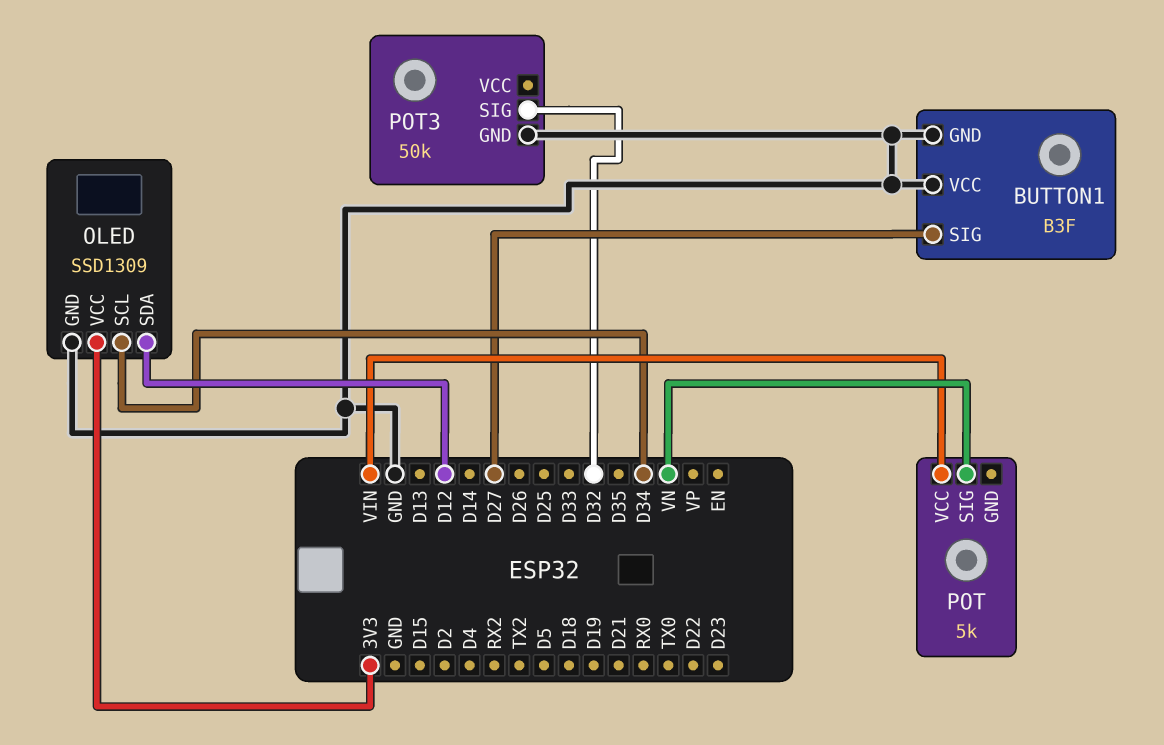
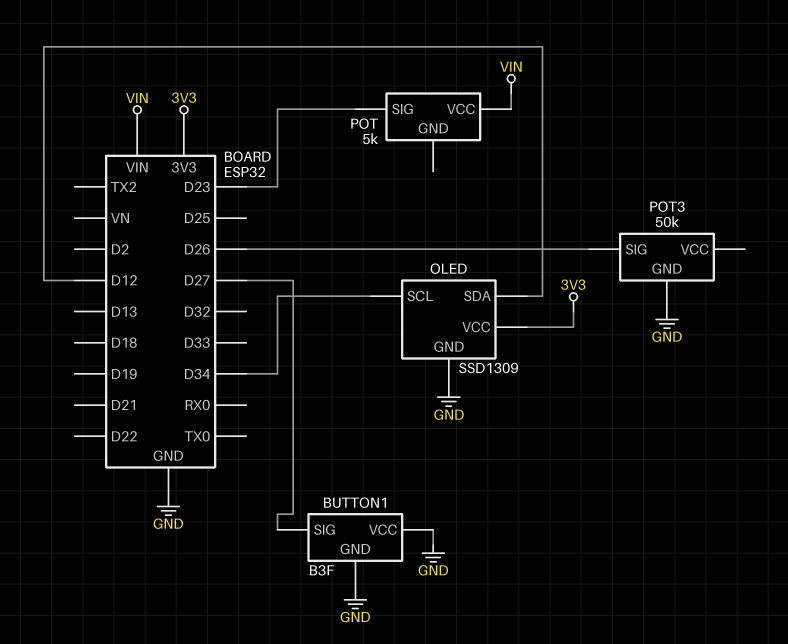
POT pin SIG: VN -> D23
POT3 pin SIG: D32 -> D26

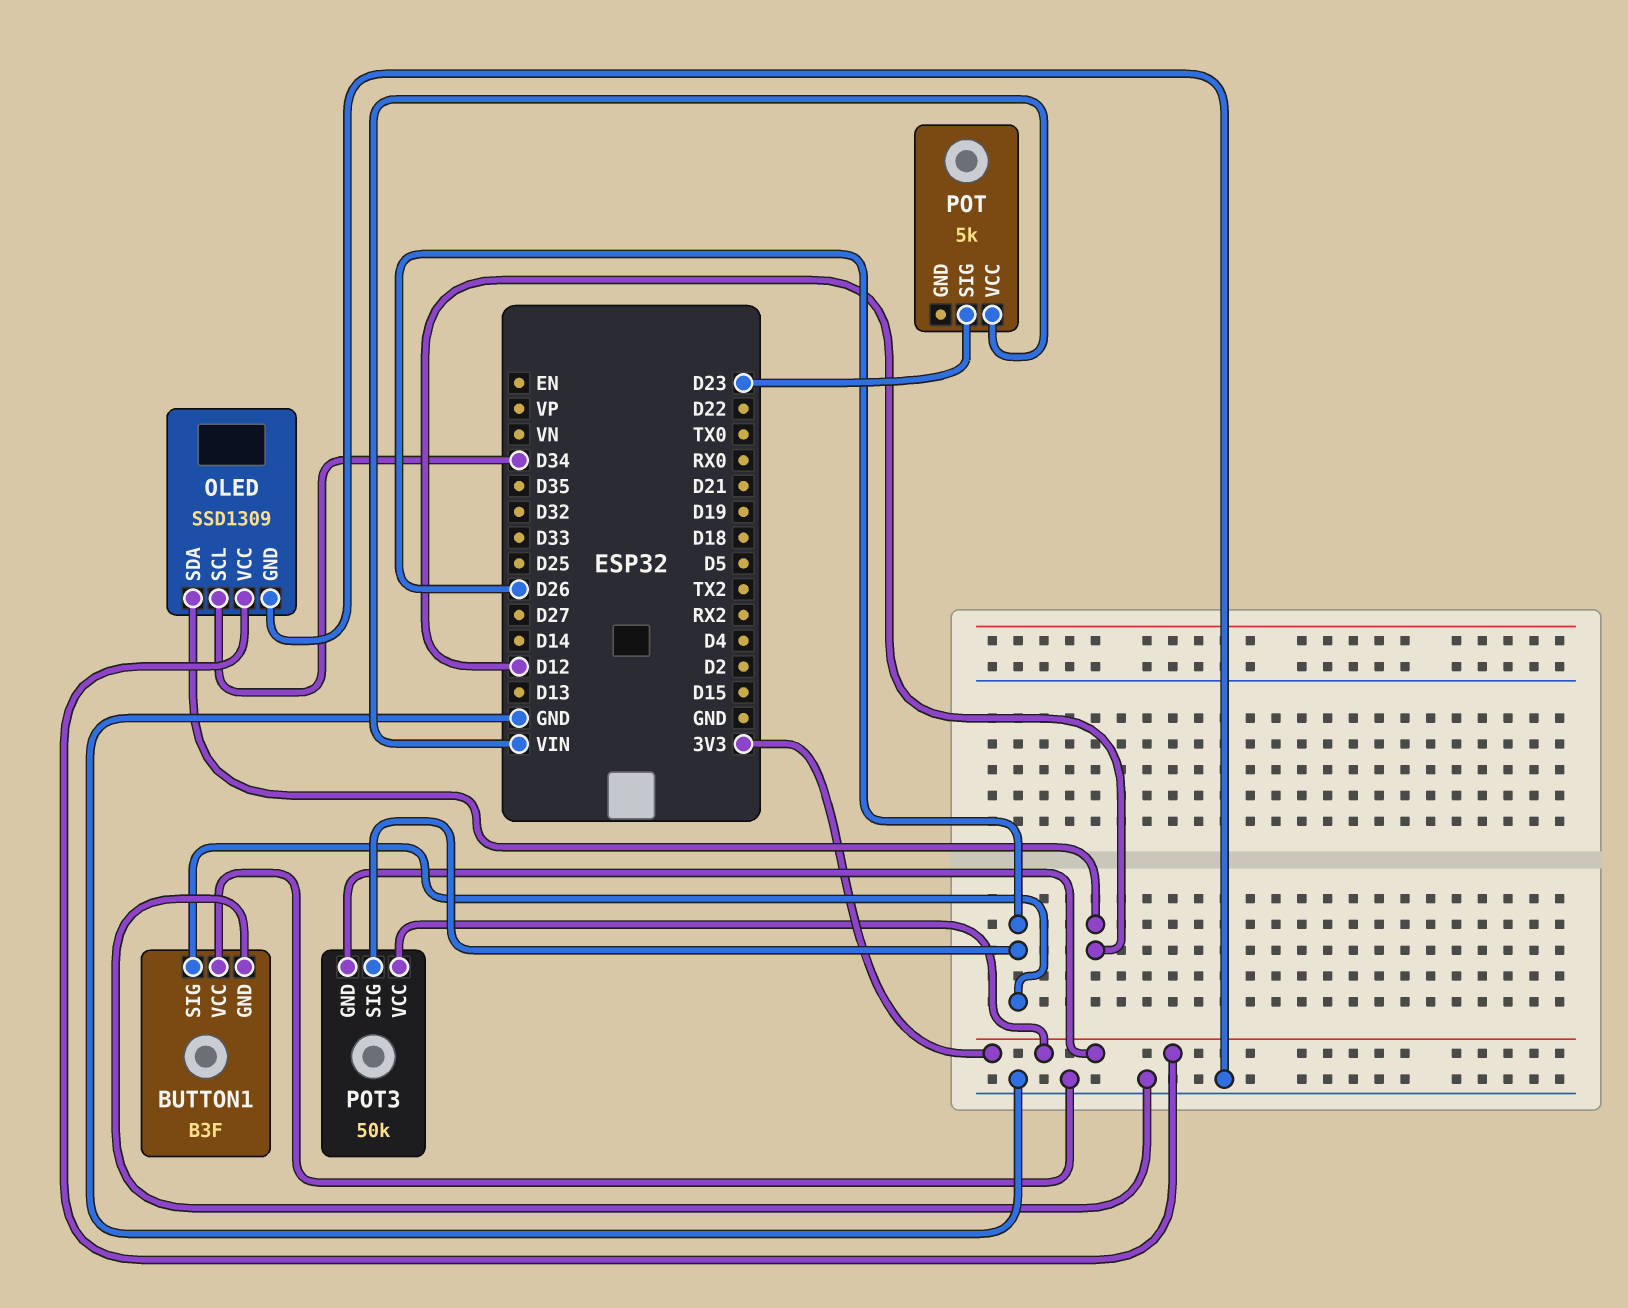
BUTTON1 pin SIG: D27 -> D26
POT3 pin GND: GND -> 3V3
POT3 pin VCC: none -> 3V3

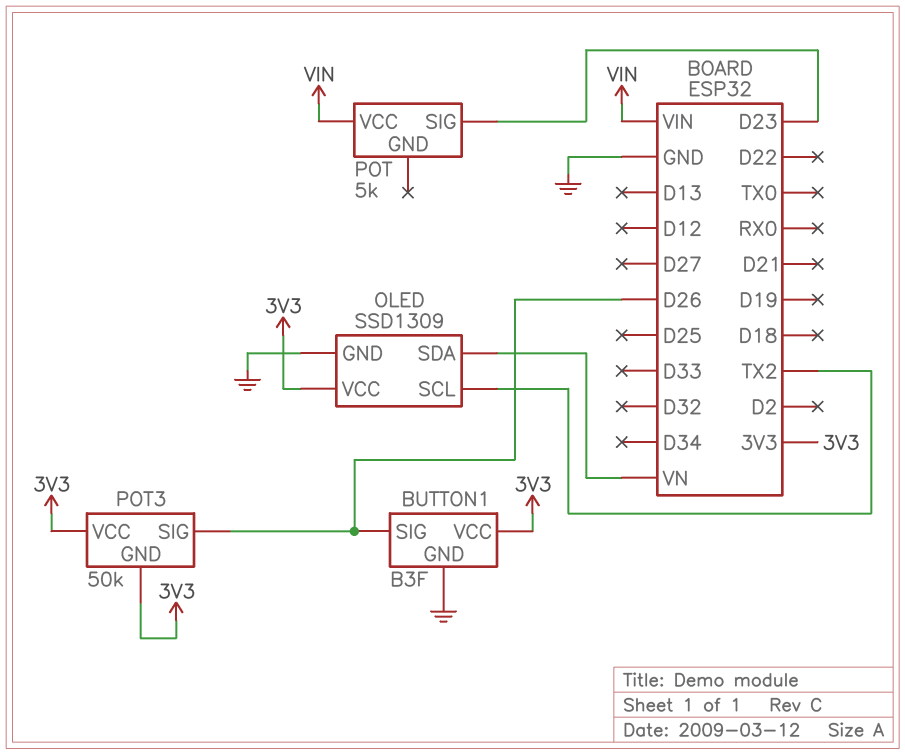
BUTTON1 pin VCC: GND -> 3V3
OLED pin SCL: D34 -> TX2
OLED pin SDA: D12 -> VN

